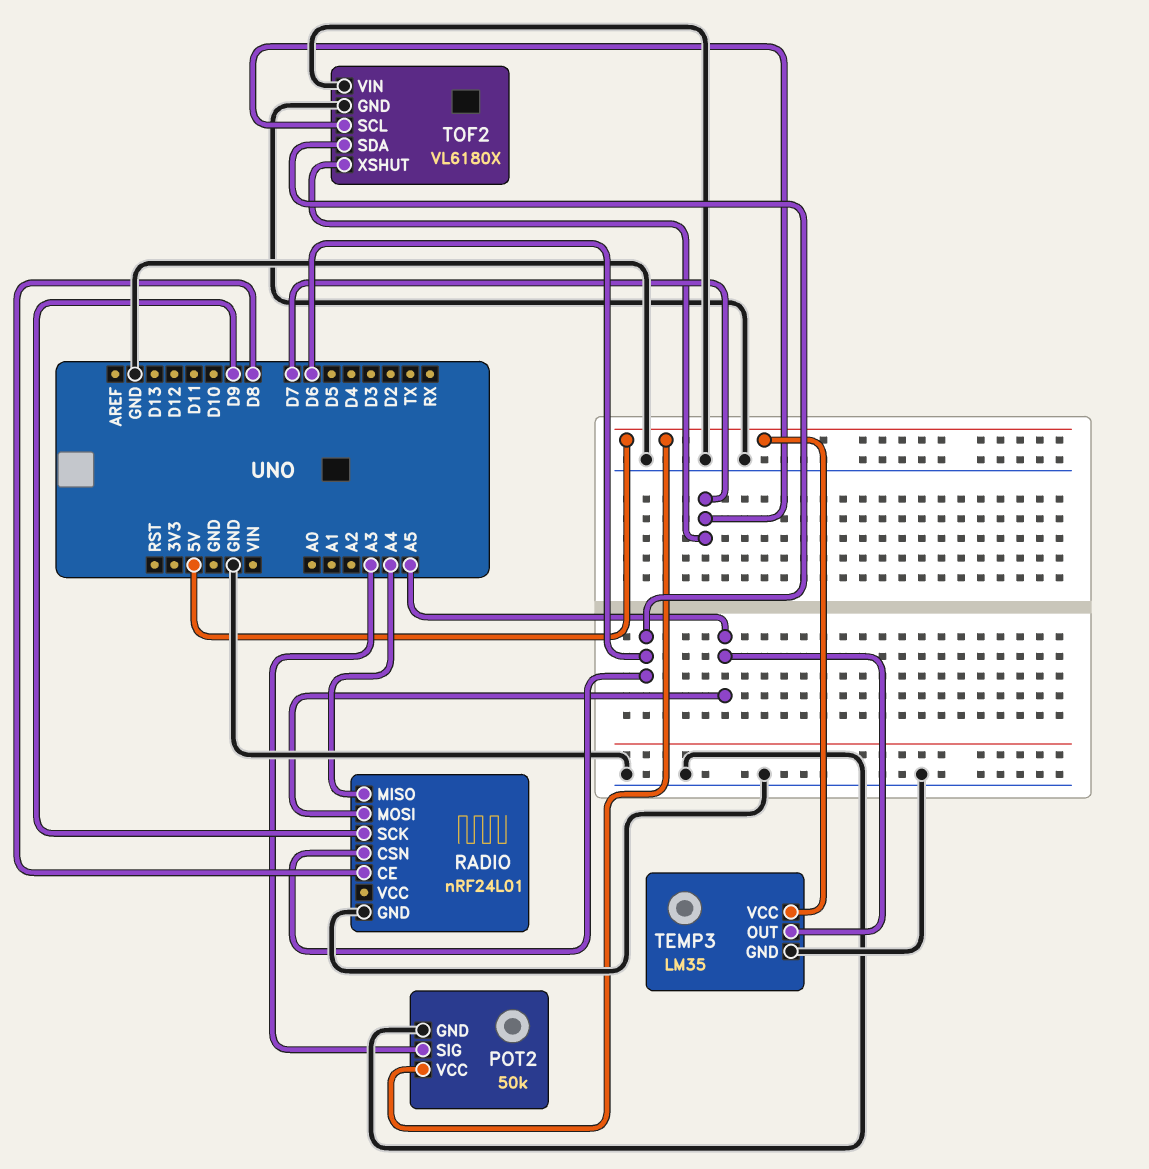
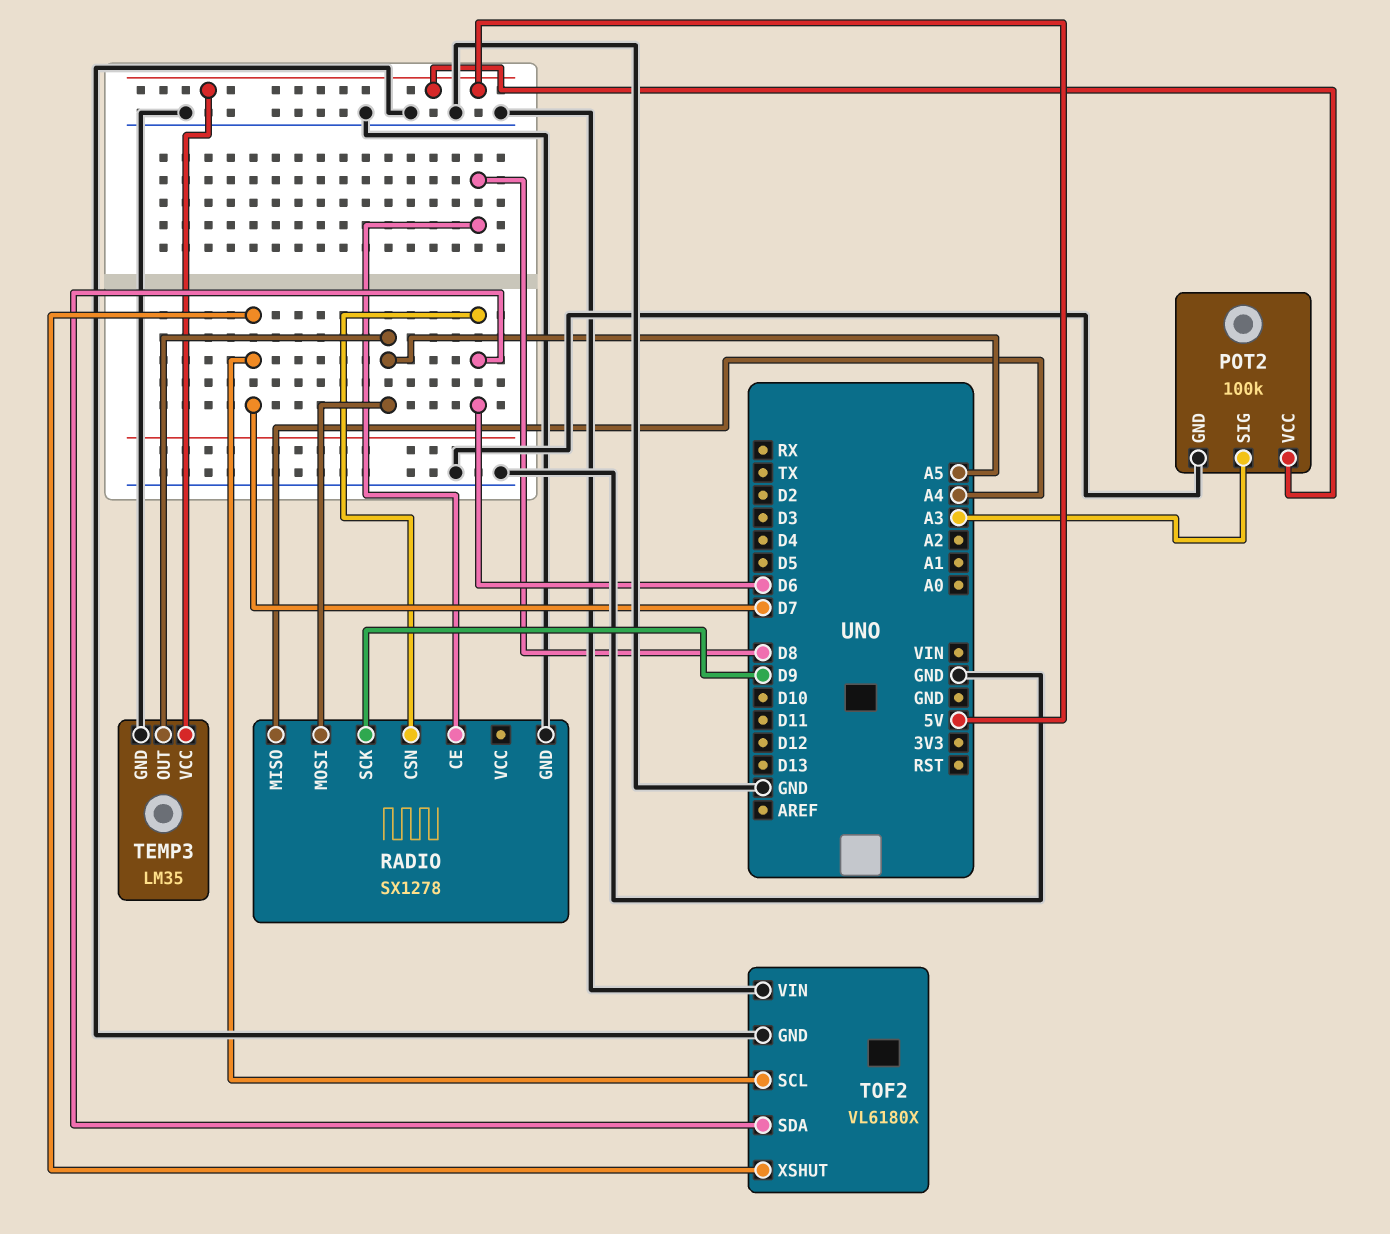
POT2: 50k -> 100k
RADIO: nRF24L01 -> SX1278

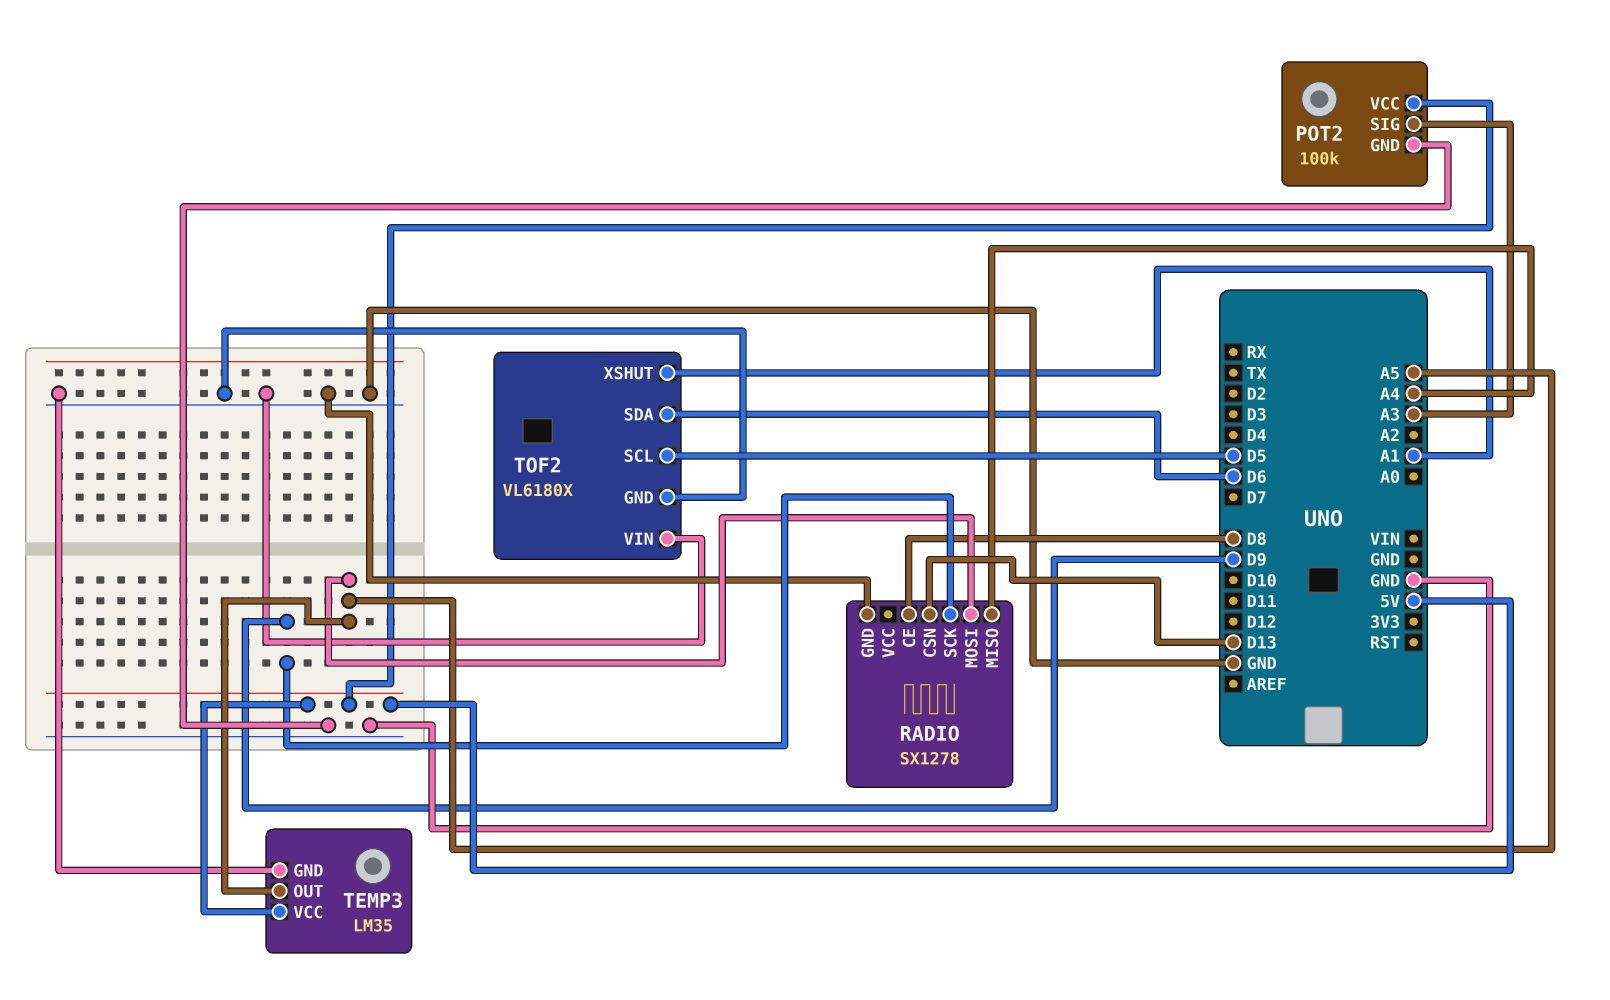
RADIO pin CSN: D6 -> D13
TOF2 pin SCL: D7 -> D5
TOF2 pin XSHUT: D7 -> A1

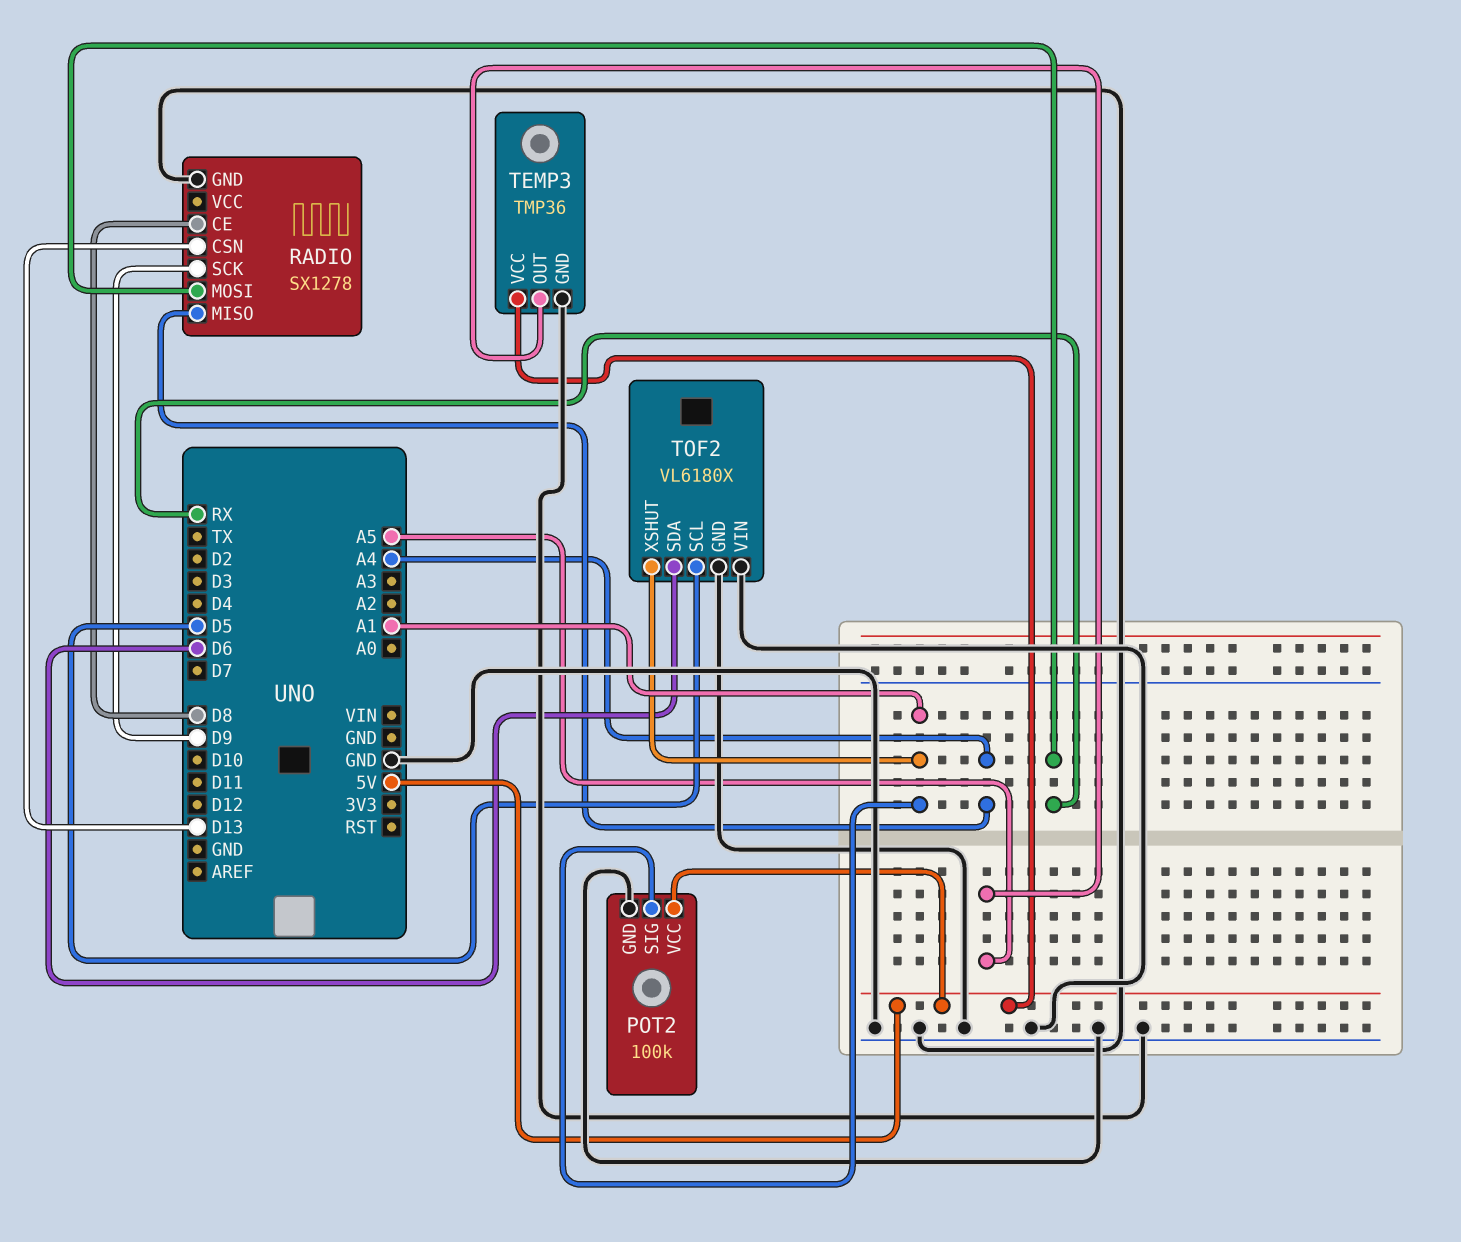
POT2 pin SIG: A3 -> A1
RADIO pin MOSI: A5 -> RX
TEMP3: LM35 -> TMP36

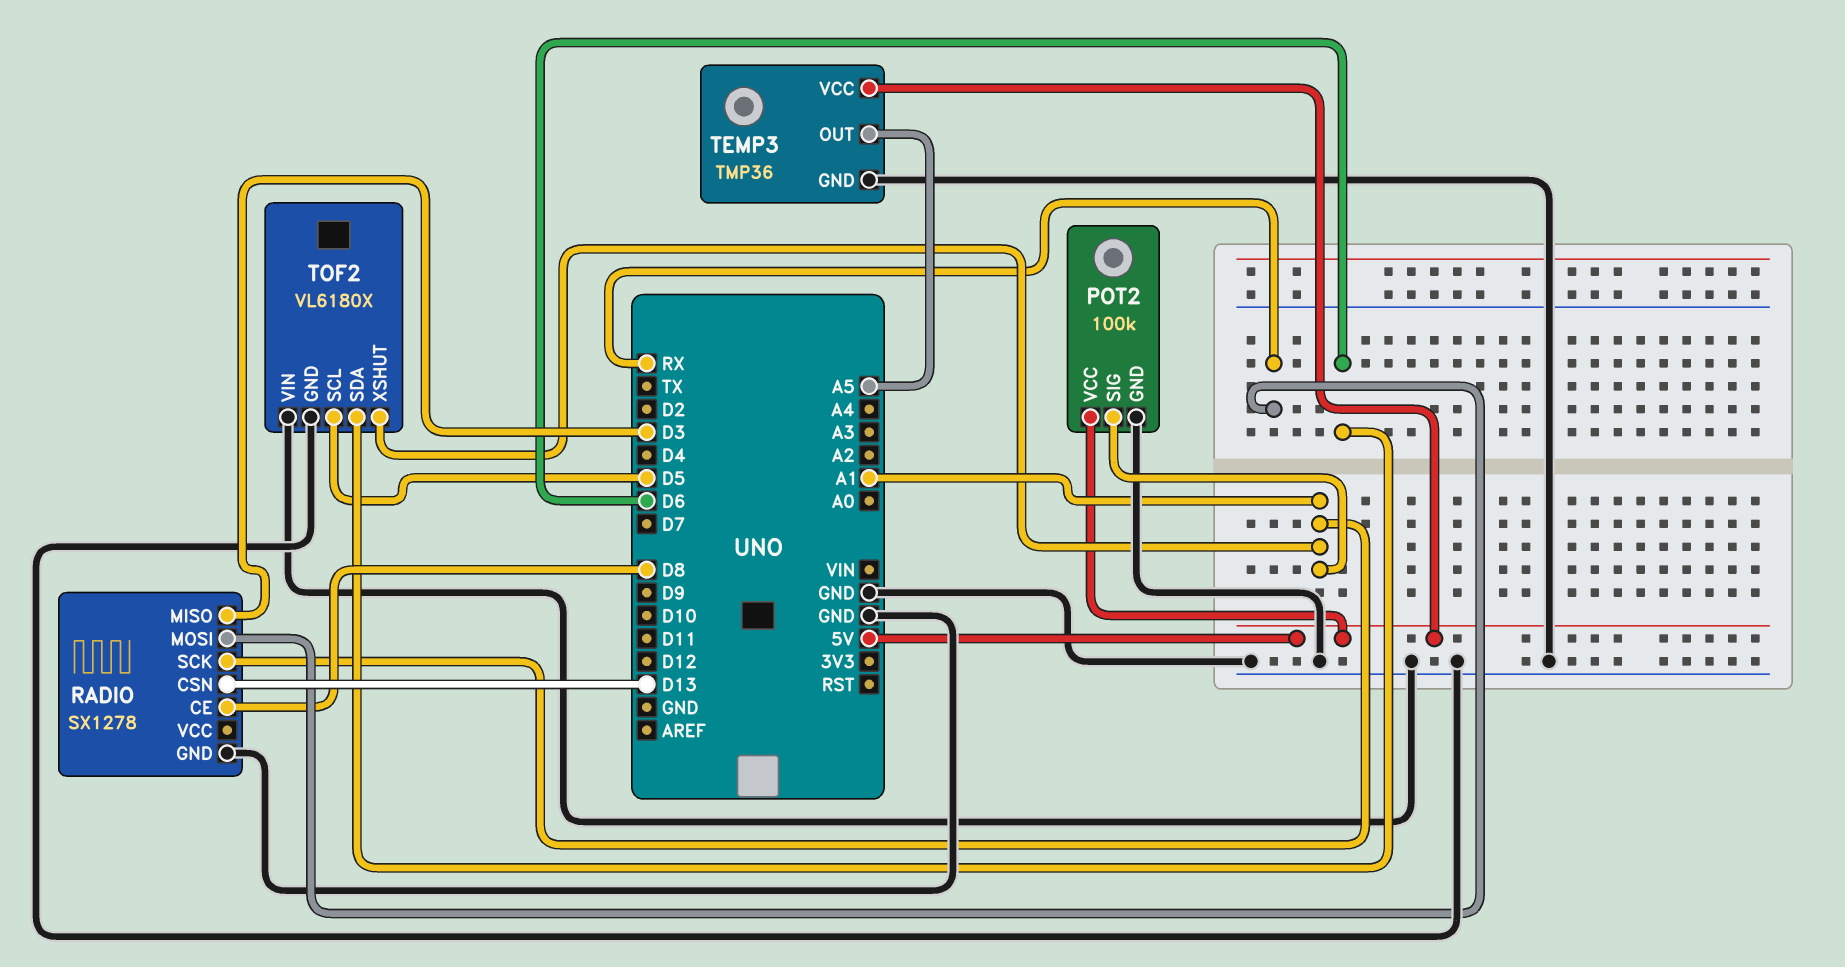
RADIO pin MISO: A4 -> D3
RADIO pin SCK: D9 -> A1

